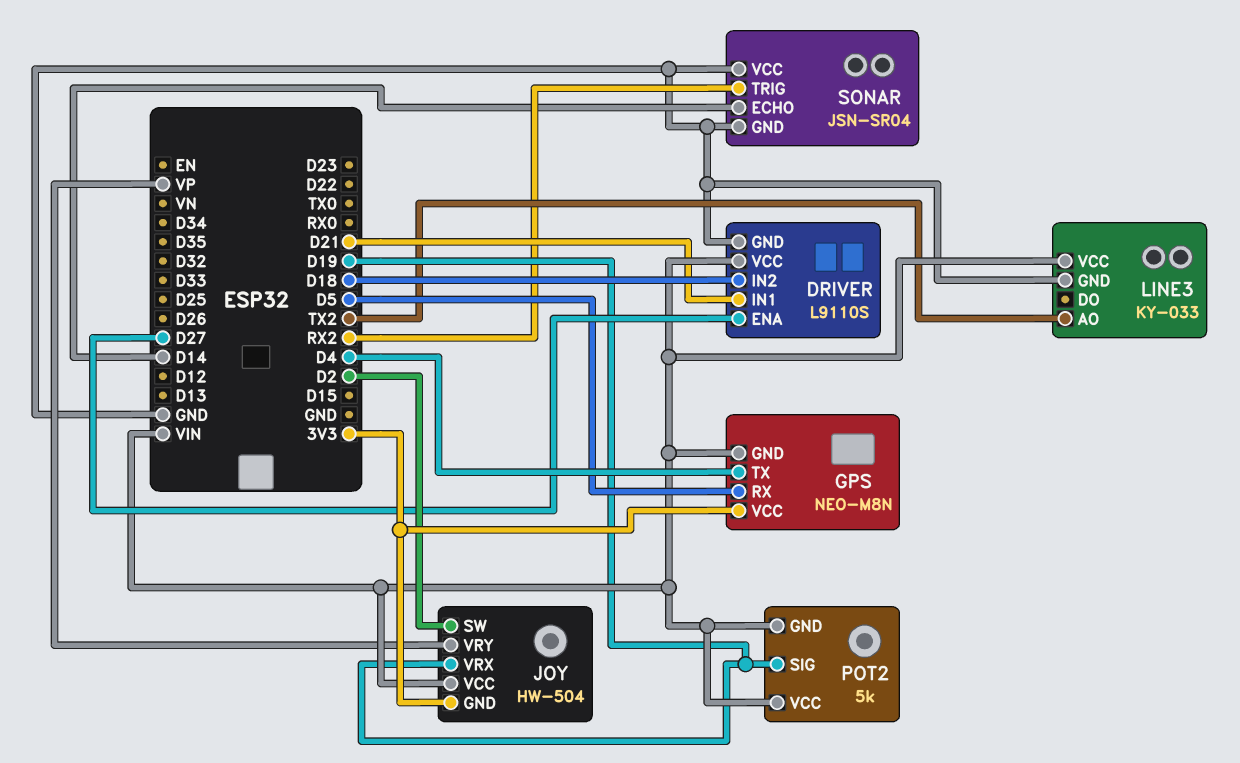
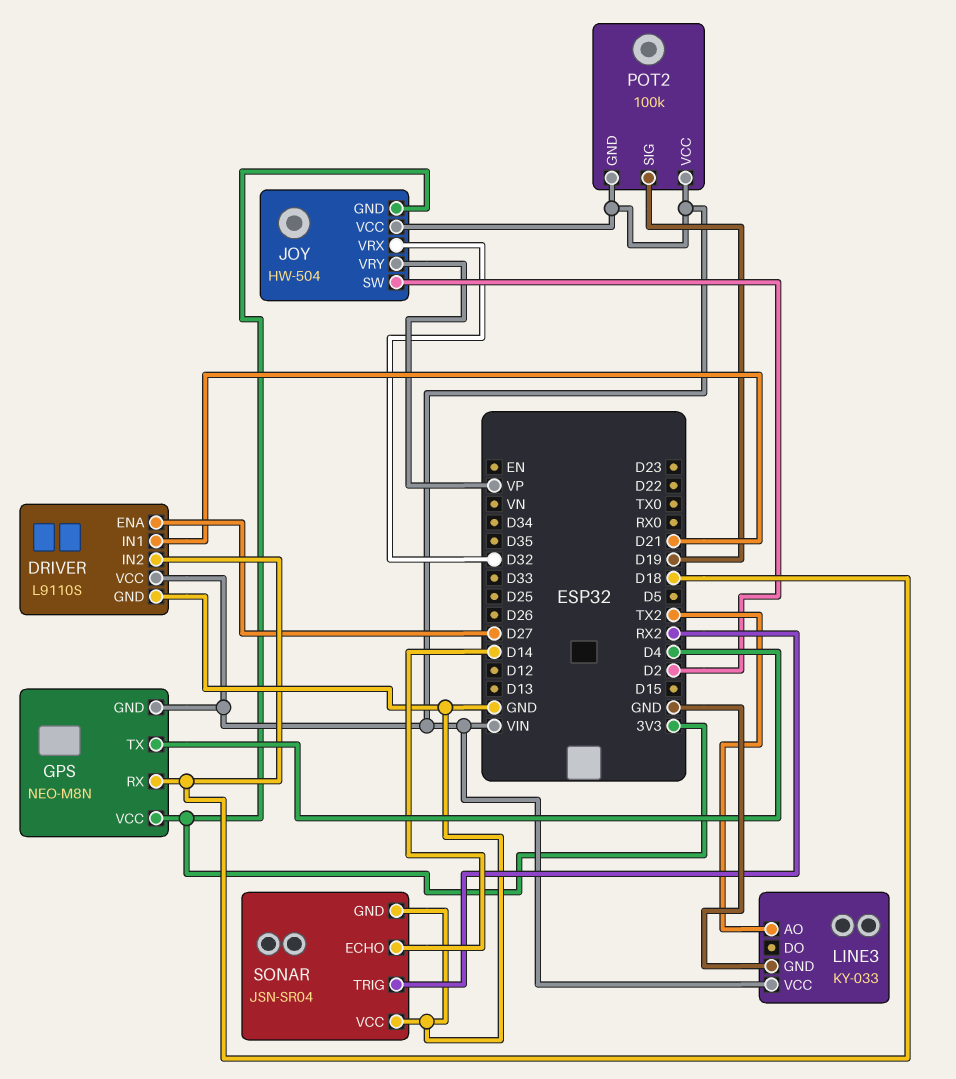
GPS pin RX: D5 -> D18
JOY pin VRX: D19 -> D32
POT2: 5k -> 100k

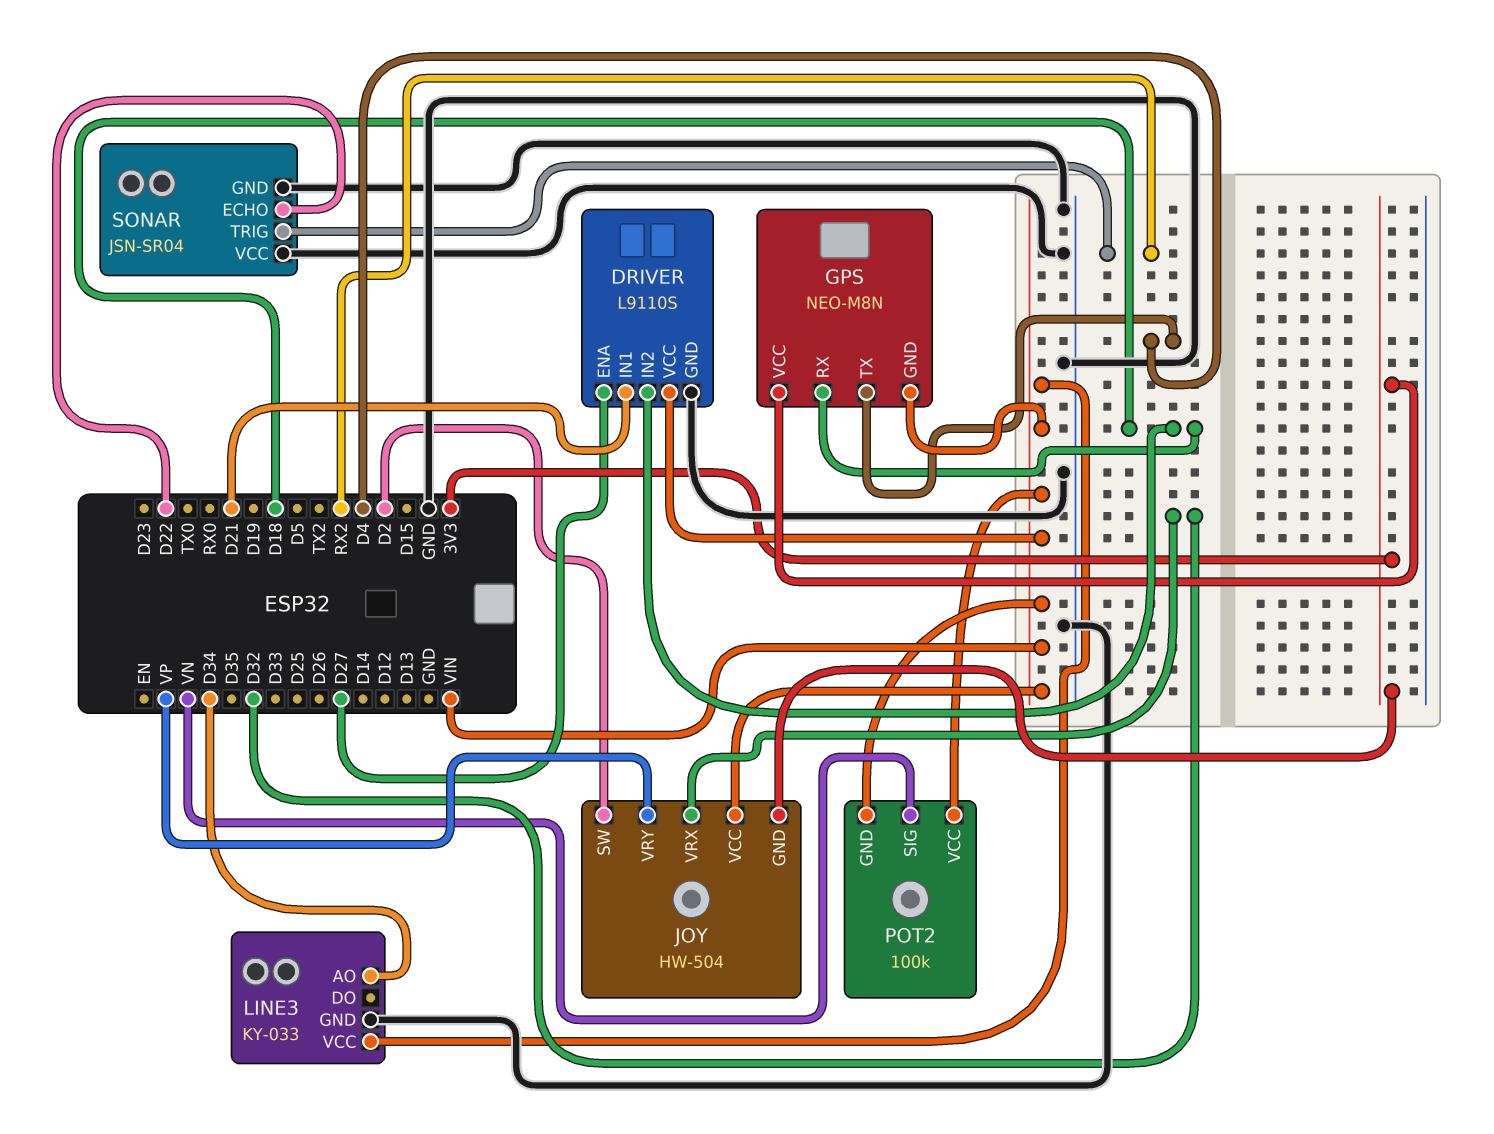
LINE3 pin AO: TX2 -> D34
POT2 pin SIG: D19 -> VN
SONAR pin ECHO: D14 -> D22

